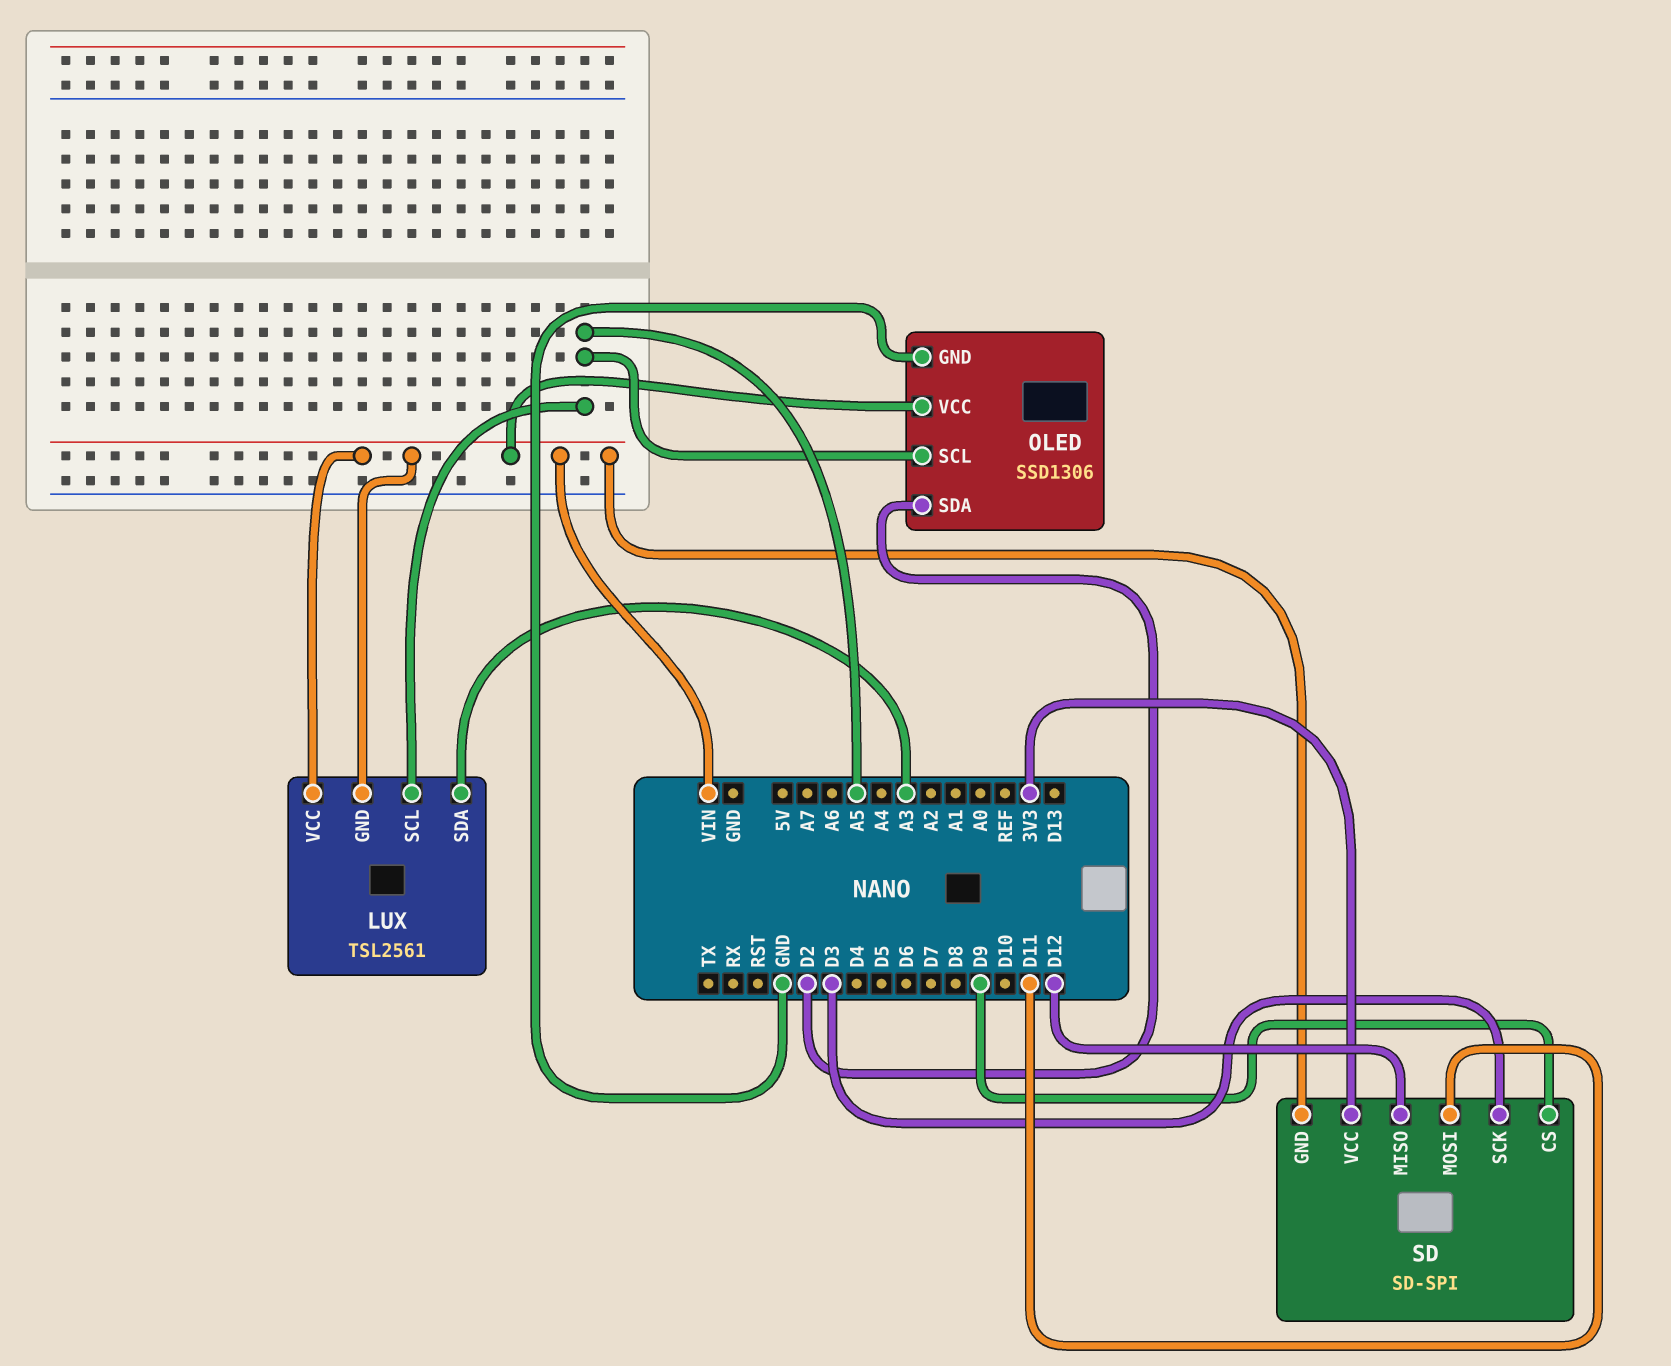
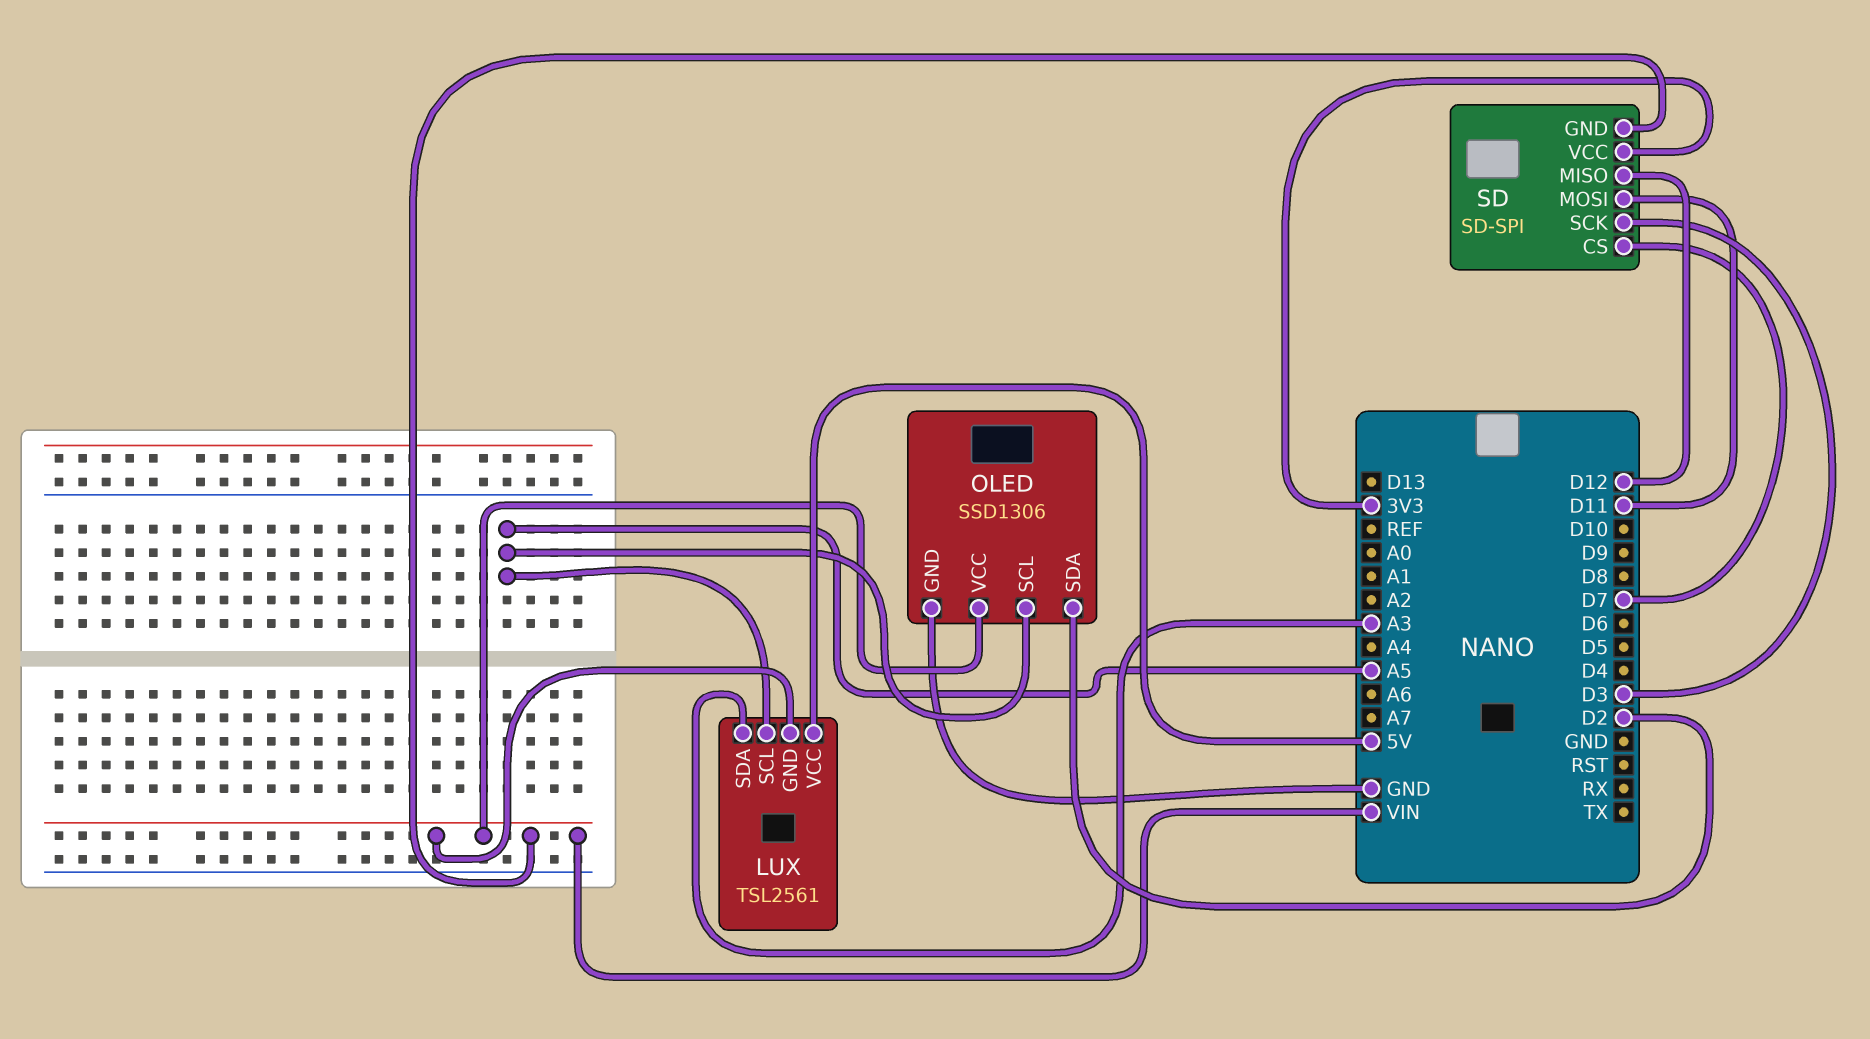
LUX pin VCC: VIN -> 5V
SD pin CS: D9 -> D7

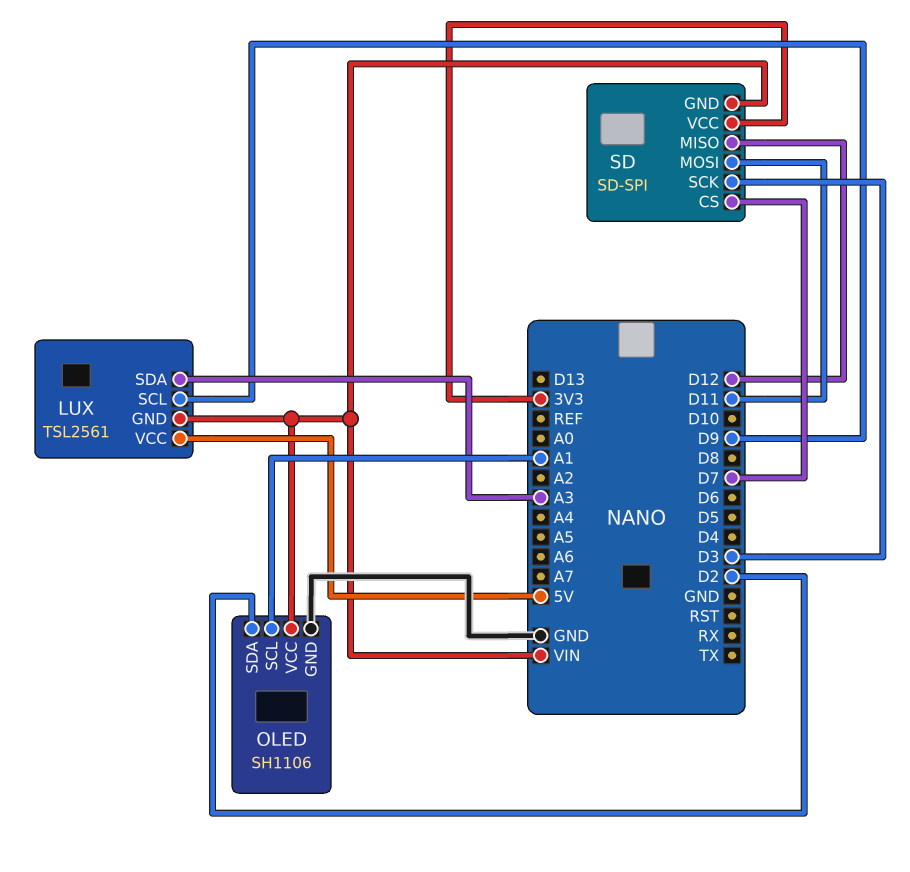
LUX pin SCL: A5 -> D9
OLED: SSD1306 -> SH1106
OLED pin SCL: A5 -> A1

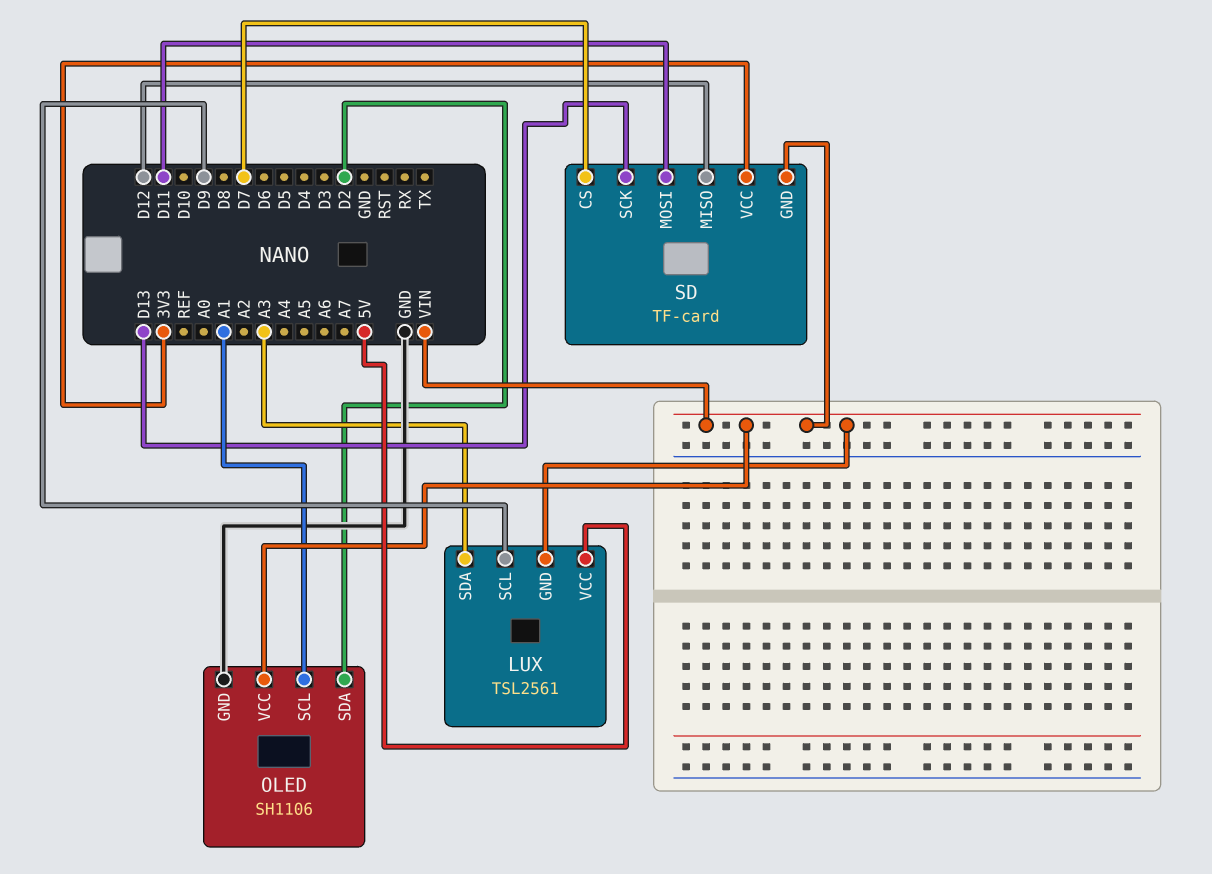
SD: SD-SPI -> TF-card
SD pin SCK: D3 -> D13

